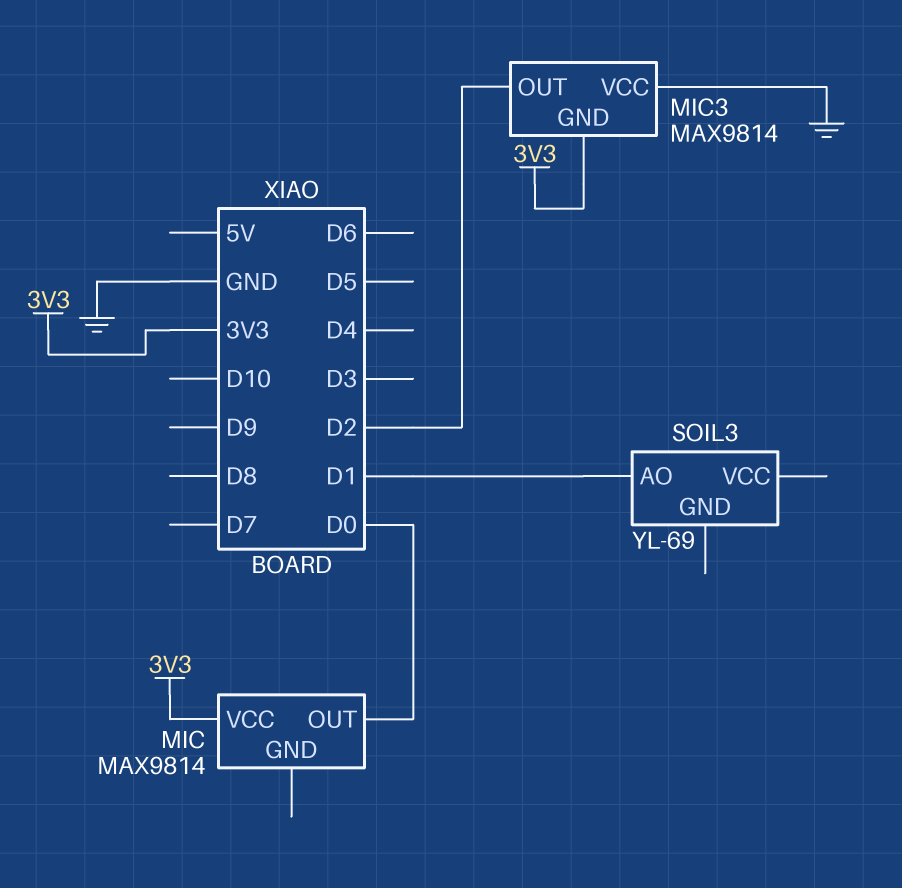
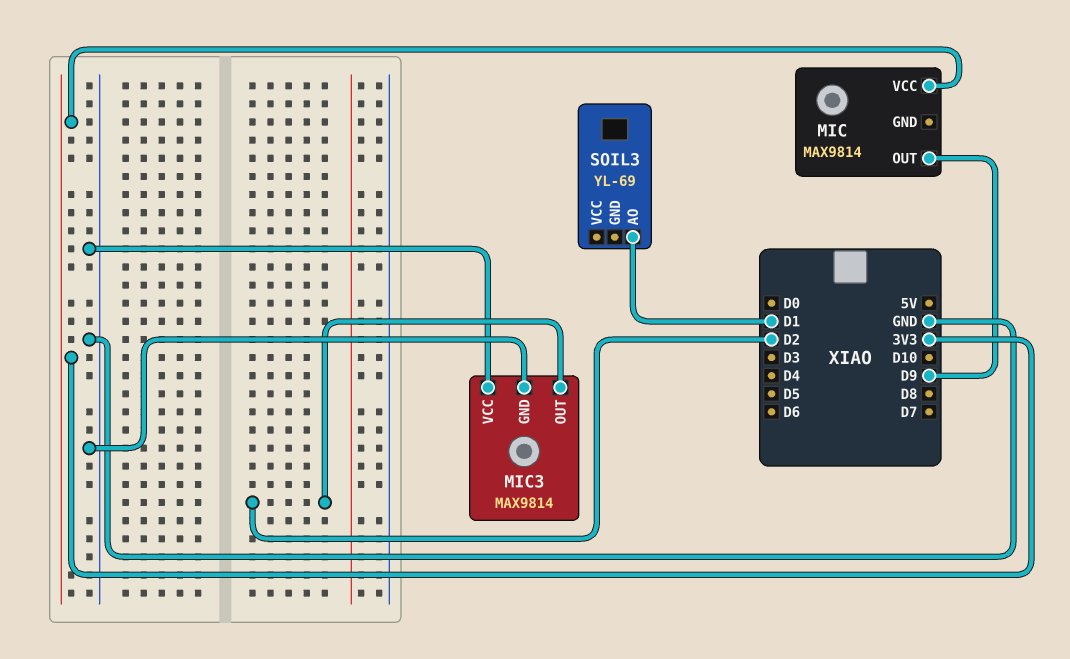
MIC pin OUT: D0 -> D9
MIC3 pin GND: 3V3 -> GND

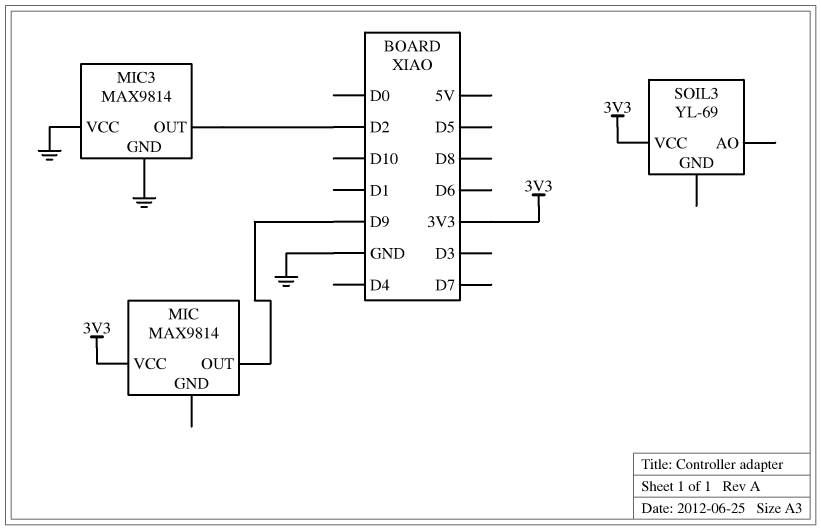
SOIL3 pin AO: D1 -> none
SOIL3 pin VCC: none -> 3V3

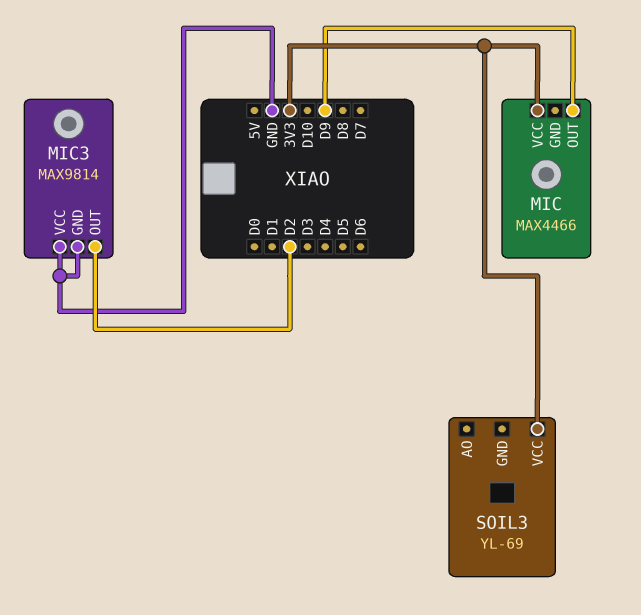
MIC: MAX9814 -> MAX4466

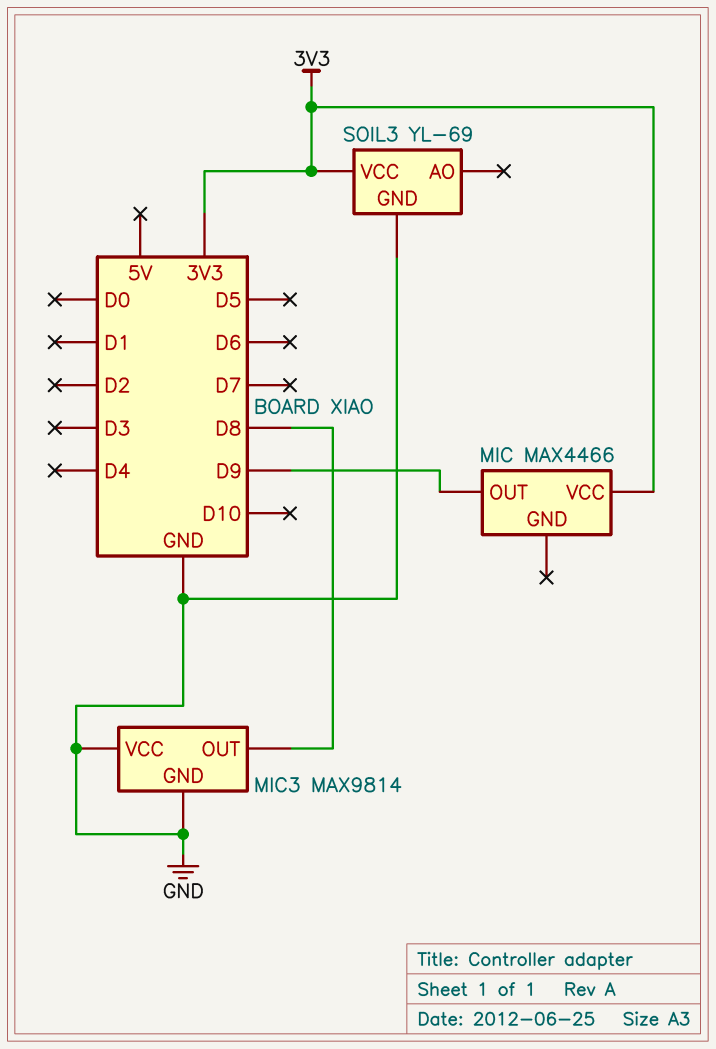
MIC3 pin OUT: D2 -> D8
SOIL3 pin GND: none -> GND

